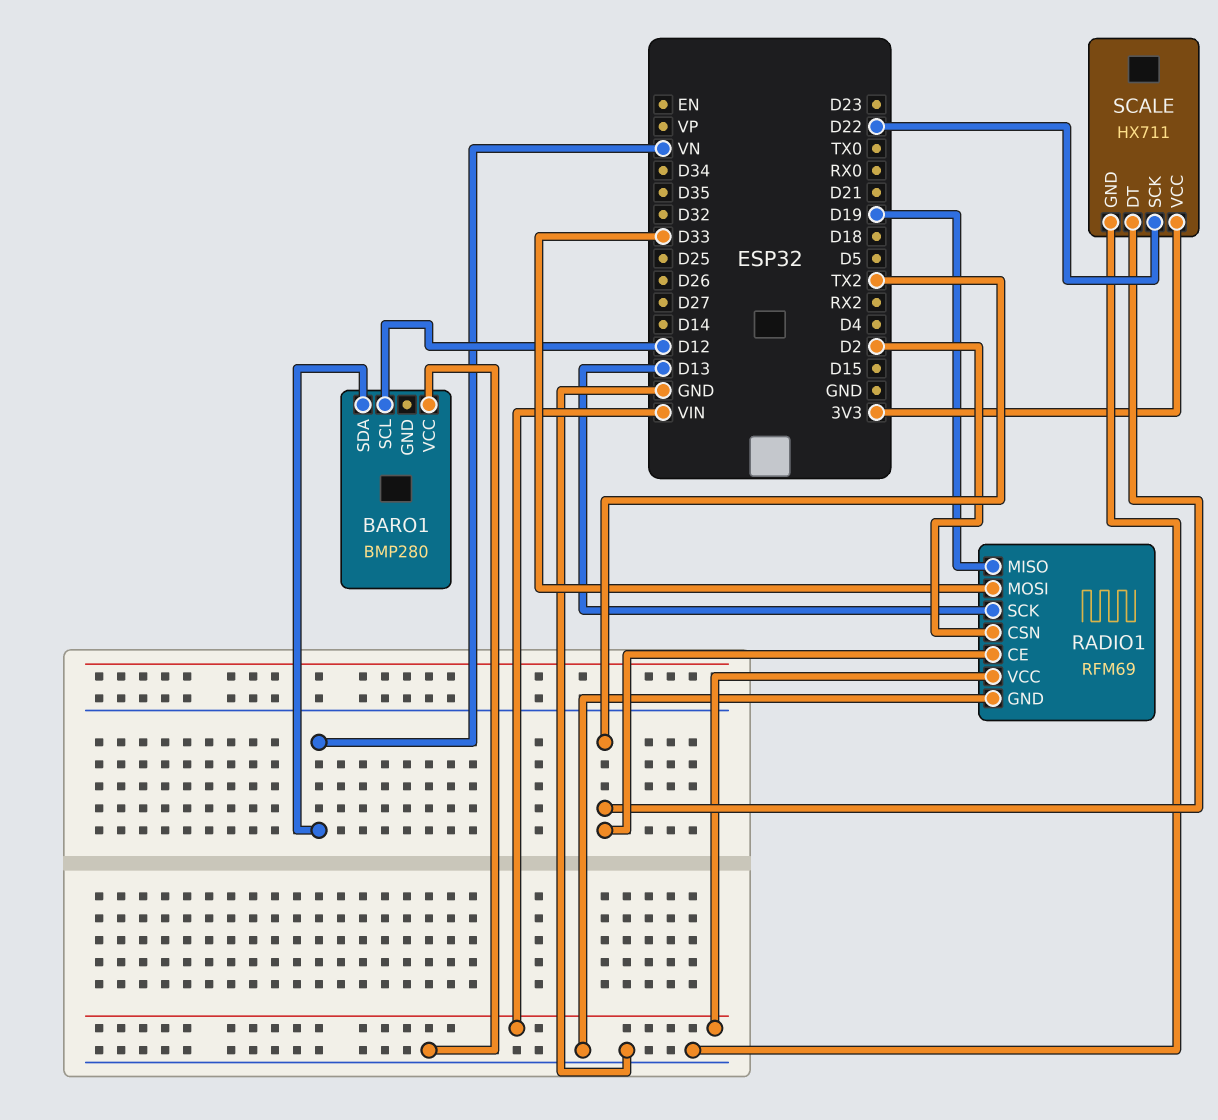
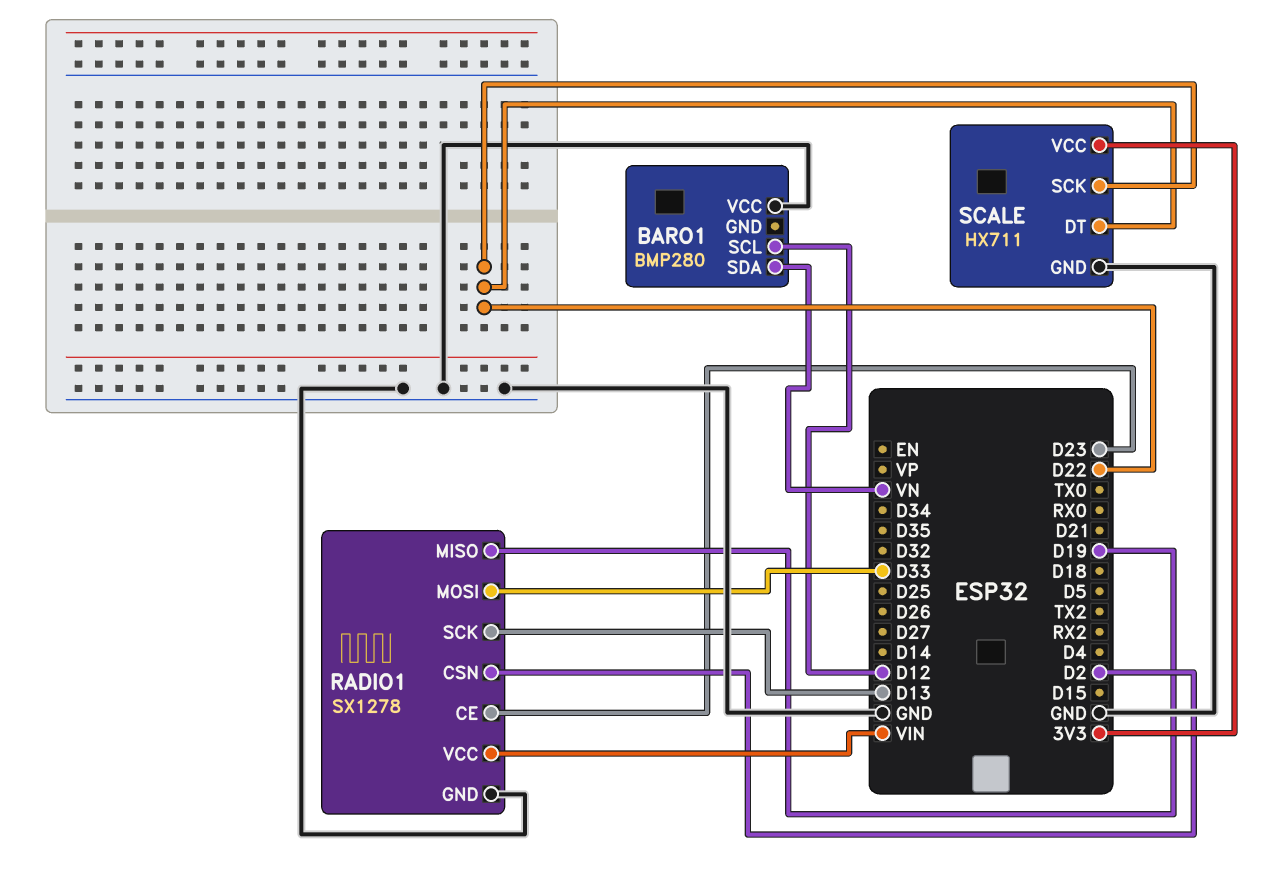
RADIO1: RFM69 -> SX1278
RADIO1 pin CE: TX2 -> D23
SCALE pin DT: TX2 -> D22

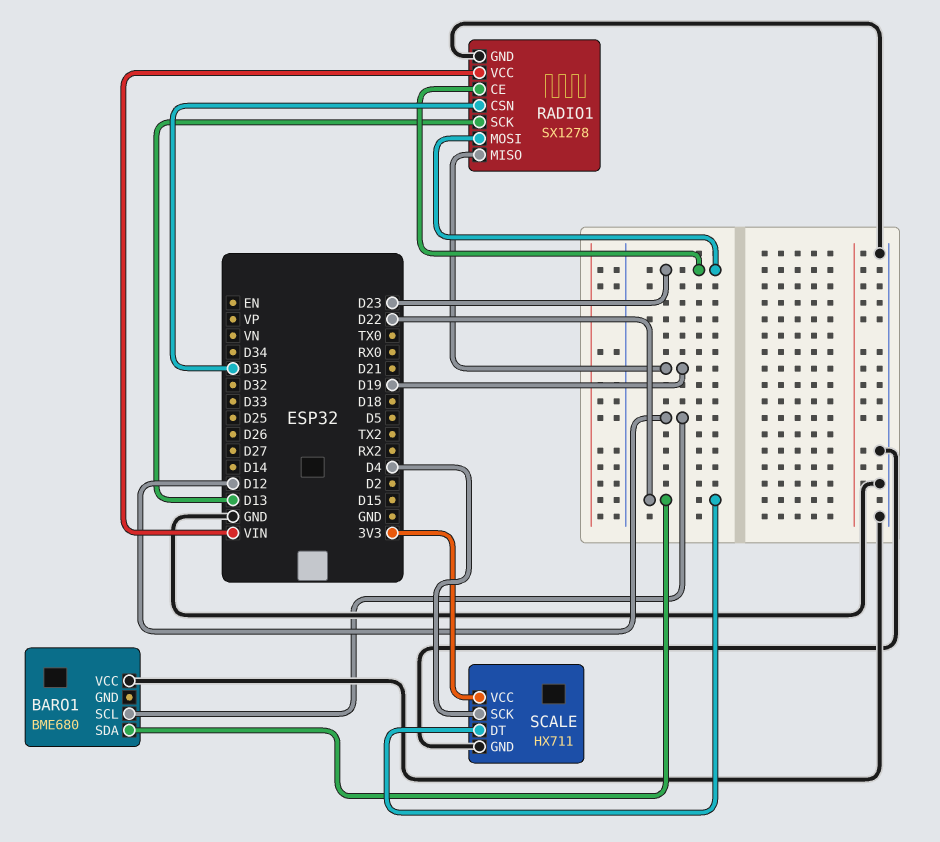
BARO1: BMP280 -> BME680
BARO1 pin SDA: VN -> D22
RADIO1 pin CSN: D2 -> D35
RADIO1 pin MOSI: D33 -> D23
SCALE pin SCK: D22 -> D4

